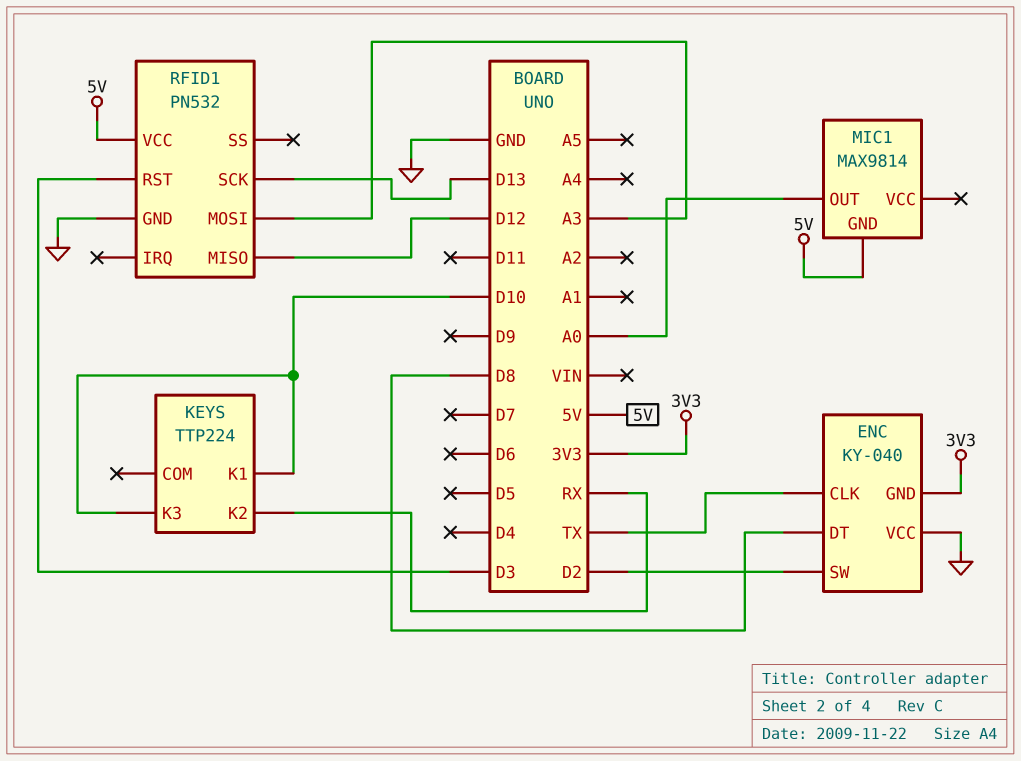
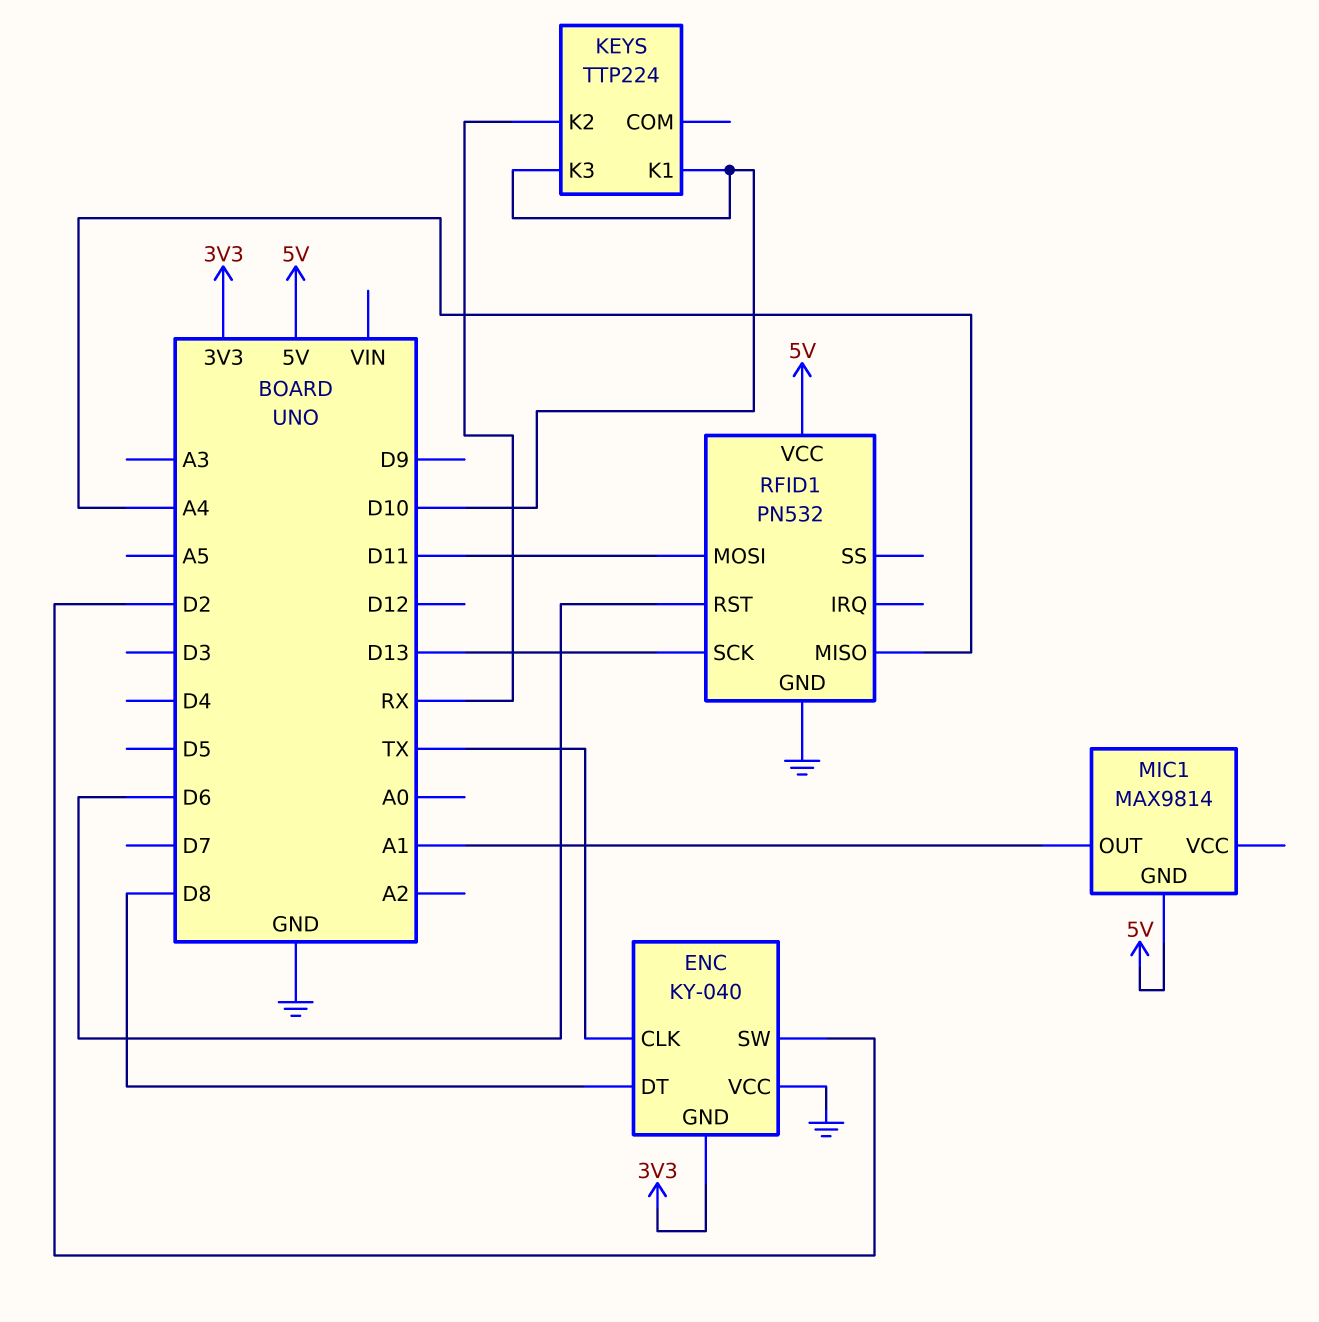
MIC1 pin OUT: A0 -> A1
RFID1 pin MISO: D12 -> A4
RFID1 pin MOSI: A3 -> D11
RFID1 pin RST: D3 -> D6

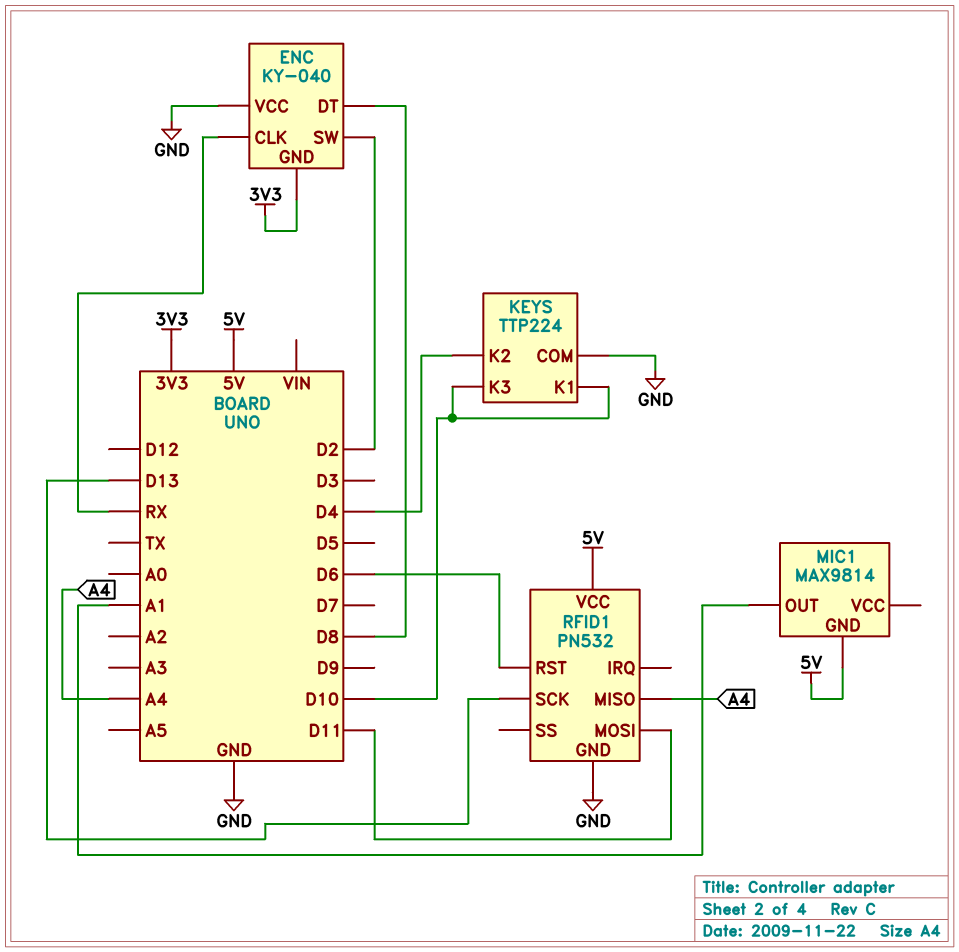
ENC pin CLK: TX -> RX
KEYS pin COM: none -> GND
KEYS pin K2: RX -> D4

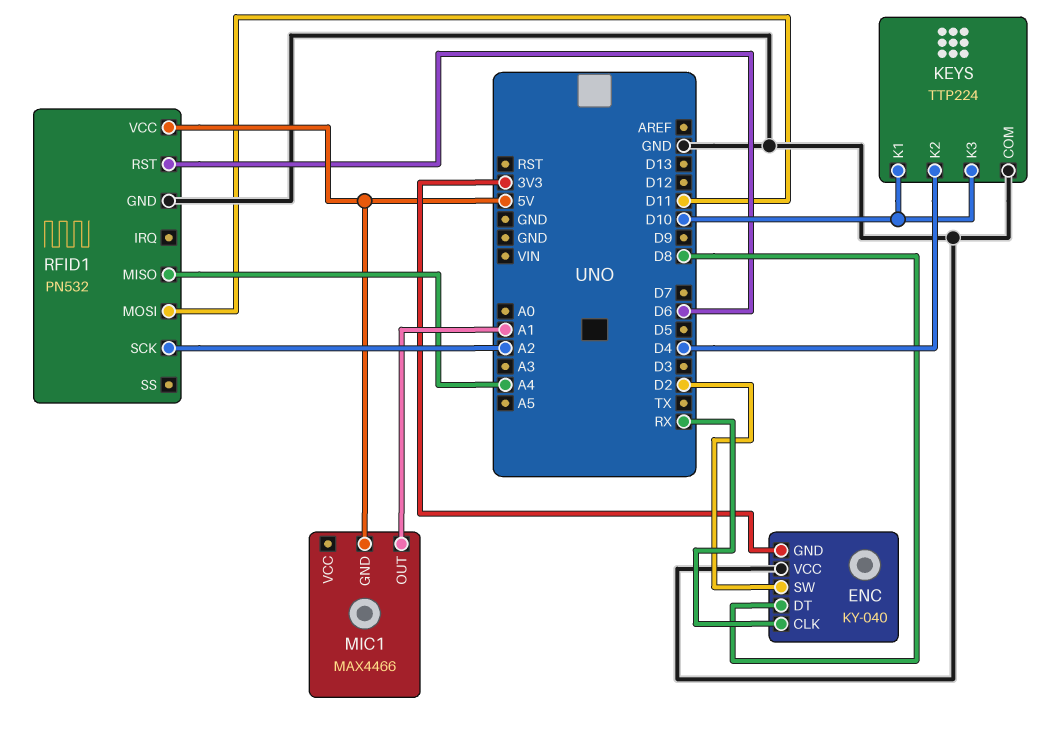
MIC1: MAX9814 -> MAX4466
RFID1 pin SCK: D13 -> A2

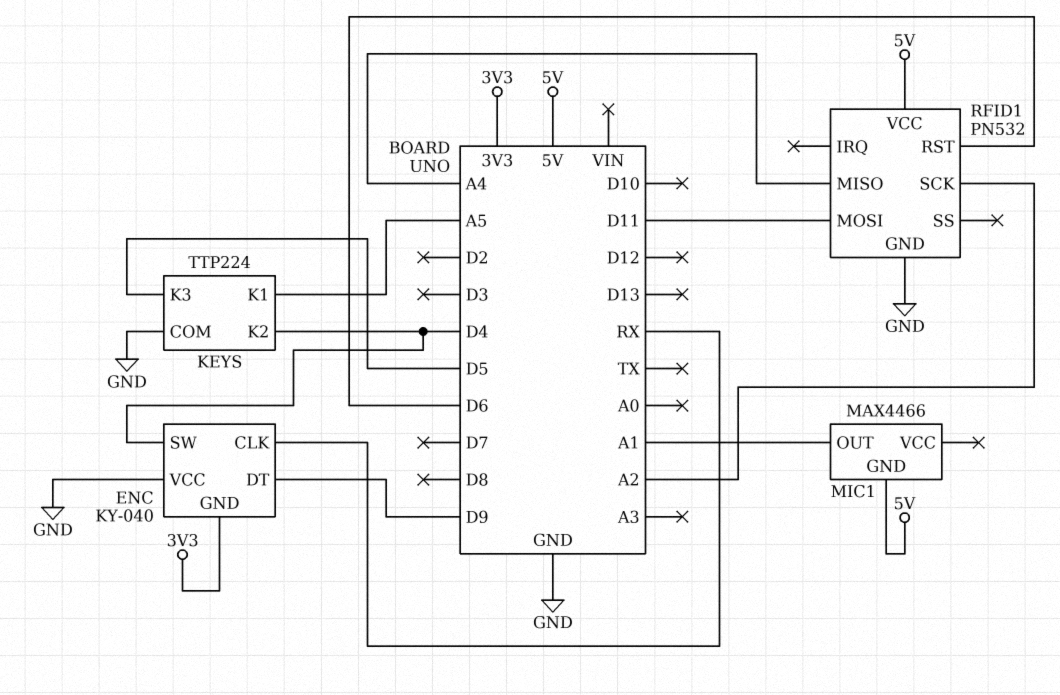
ENC pin DT: D8 -> D9
ENC pin SW: D2 -> D4
KEYS pin K1: D10 -> A5
KEYS pin K3: D10 -> D5

